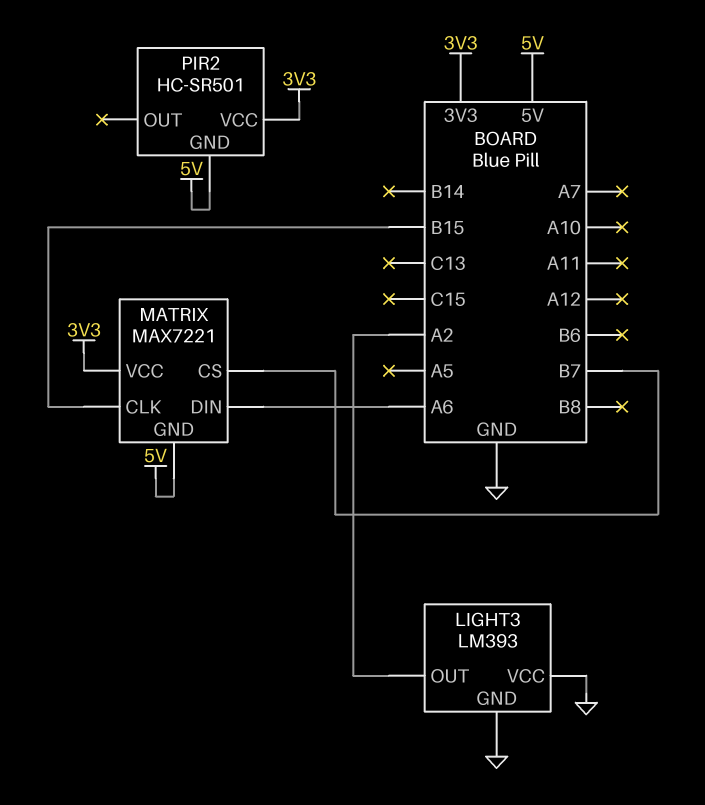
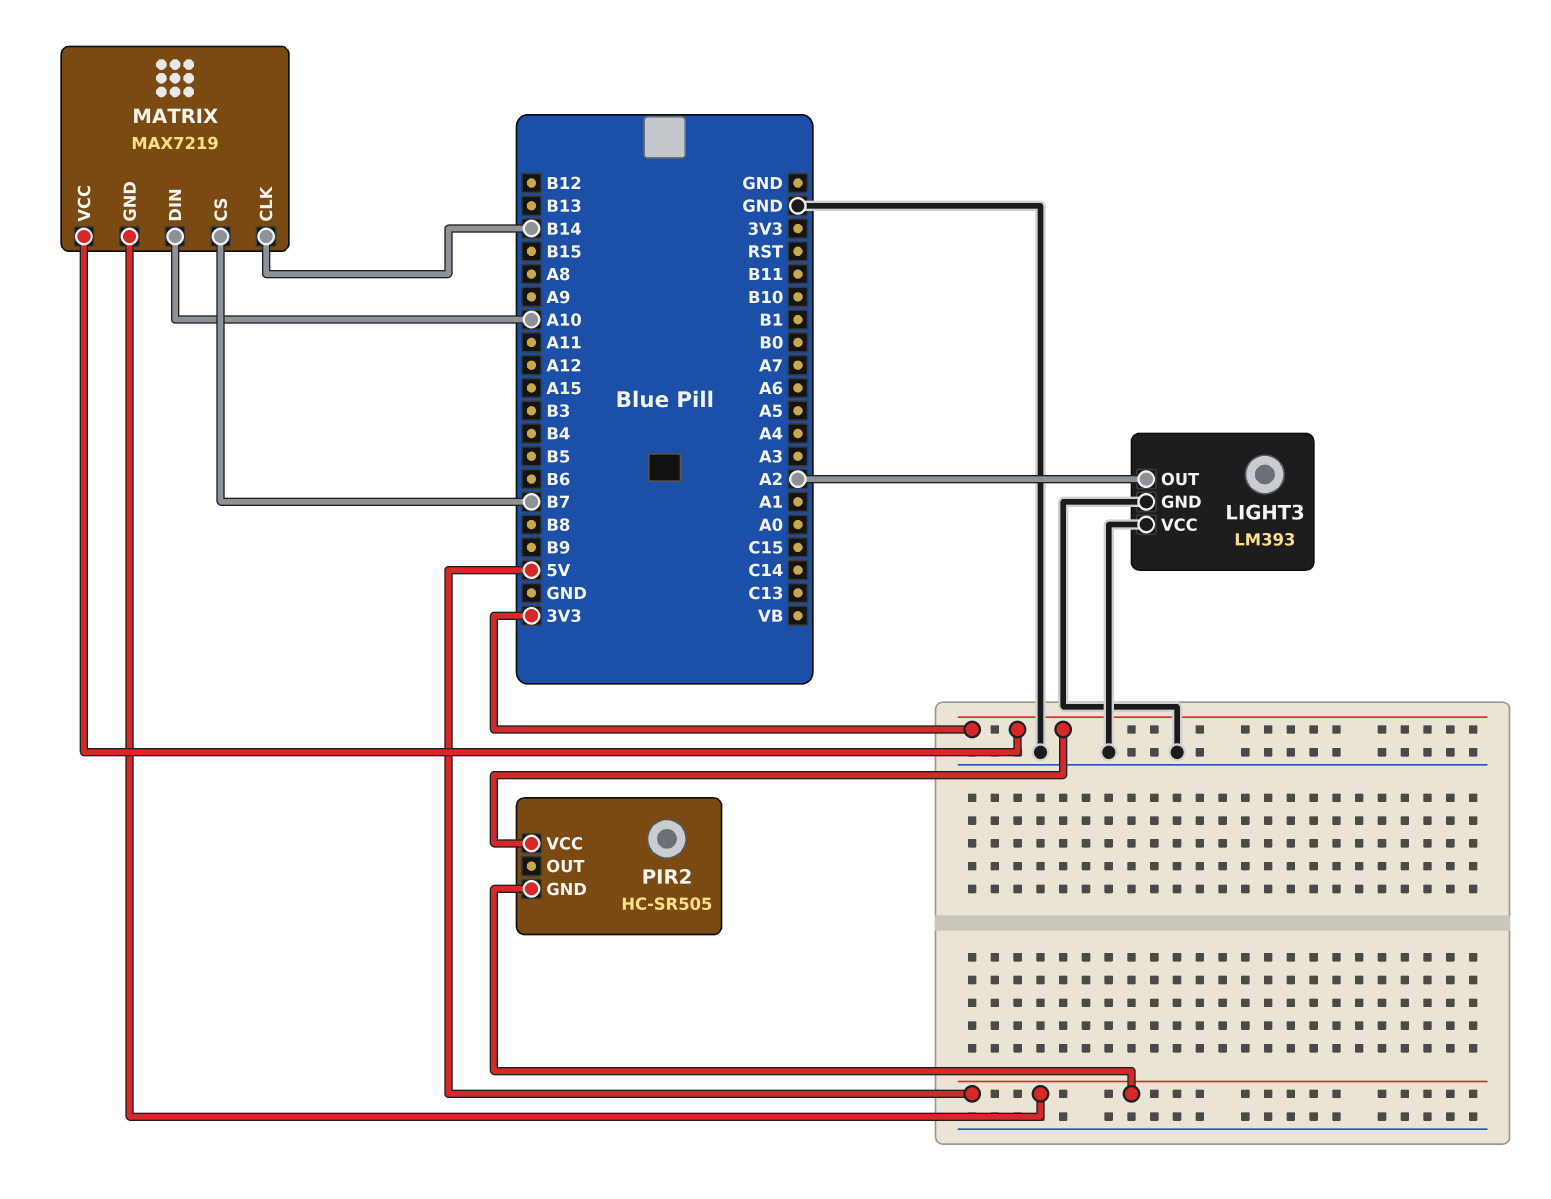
MATRIX: MAX7221 -> MAX7219
MATRIX pin CLK: B15 -> B14
MATRIX pin DIN: A6 -> A10
PIR2: HC-SR501 -> HC-SR505

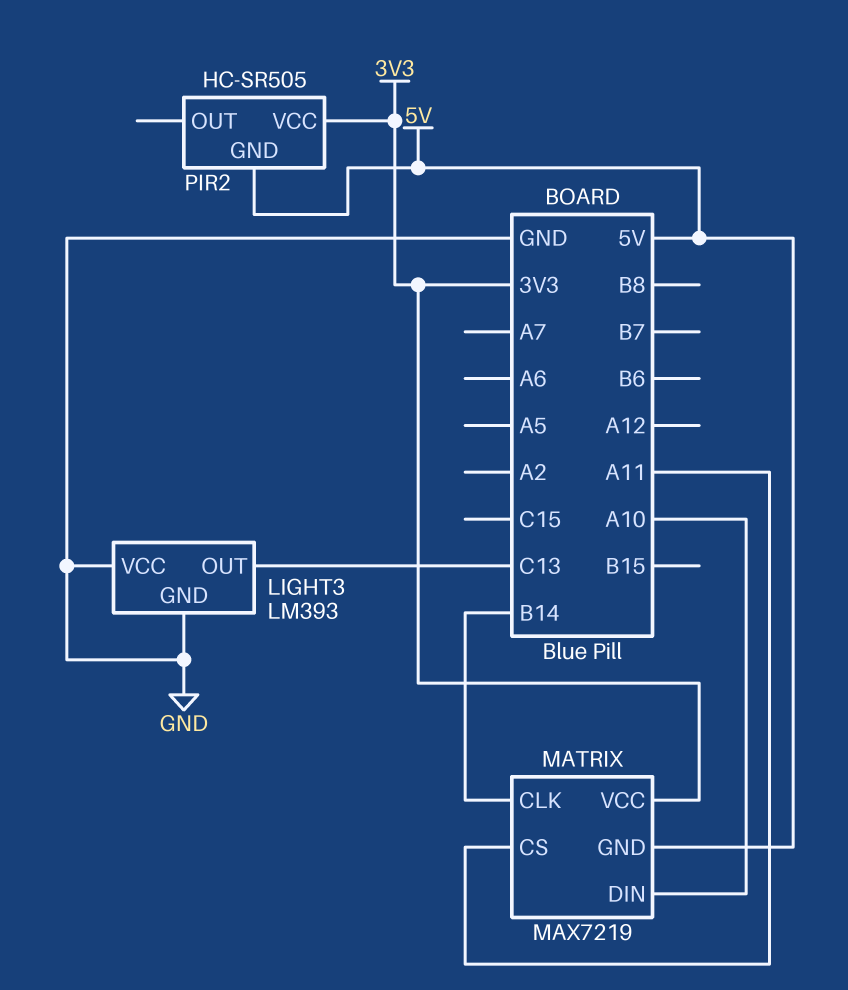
LIGHT3 pin OUT: A2 -> C13
MATRIX pin CS: B7 -> A11

